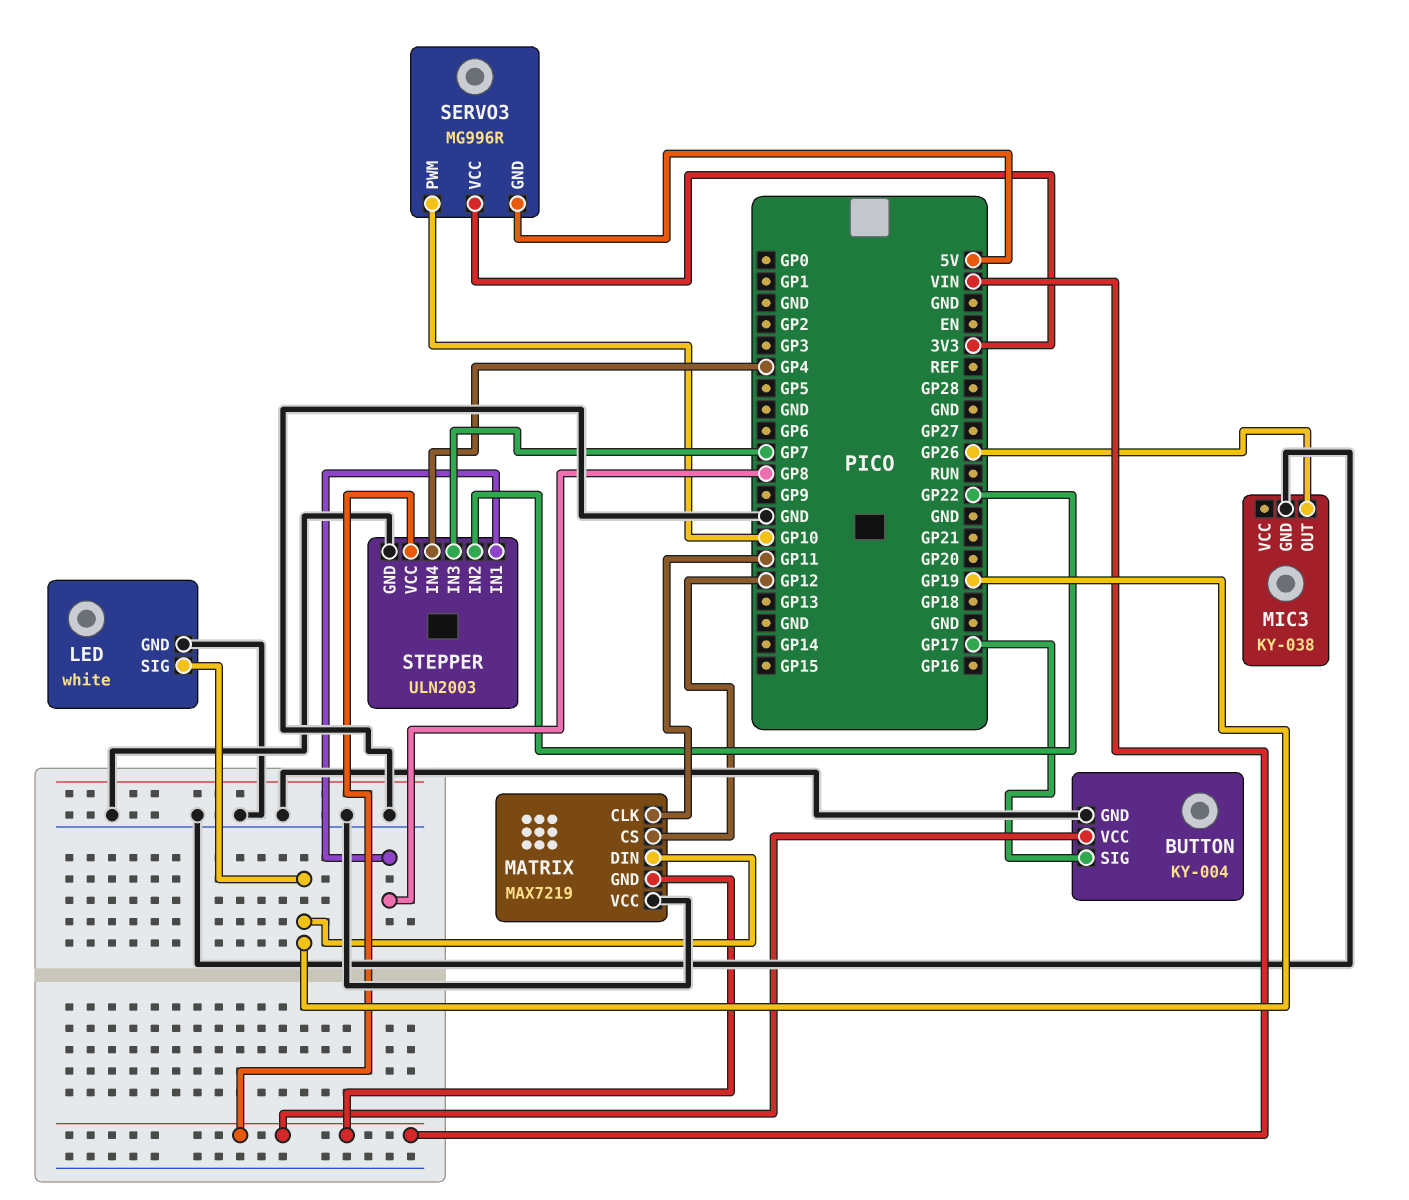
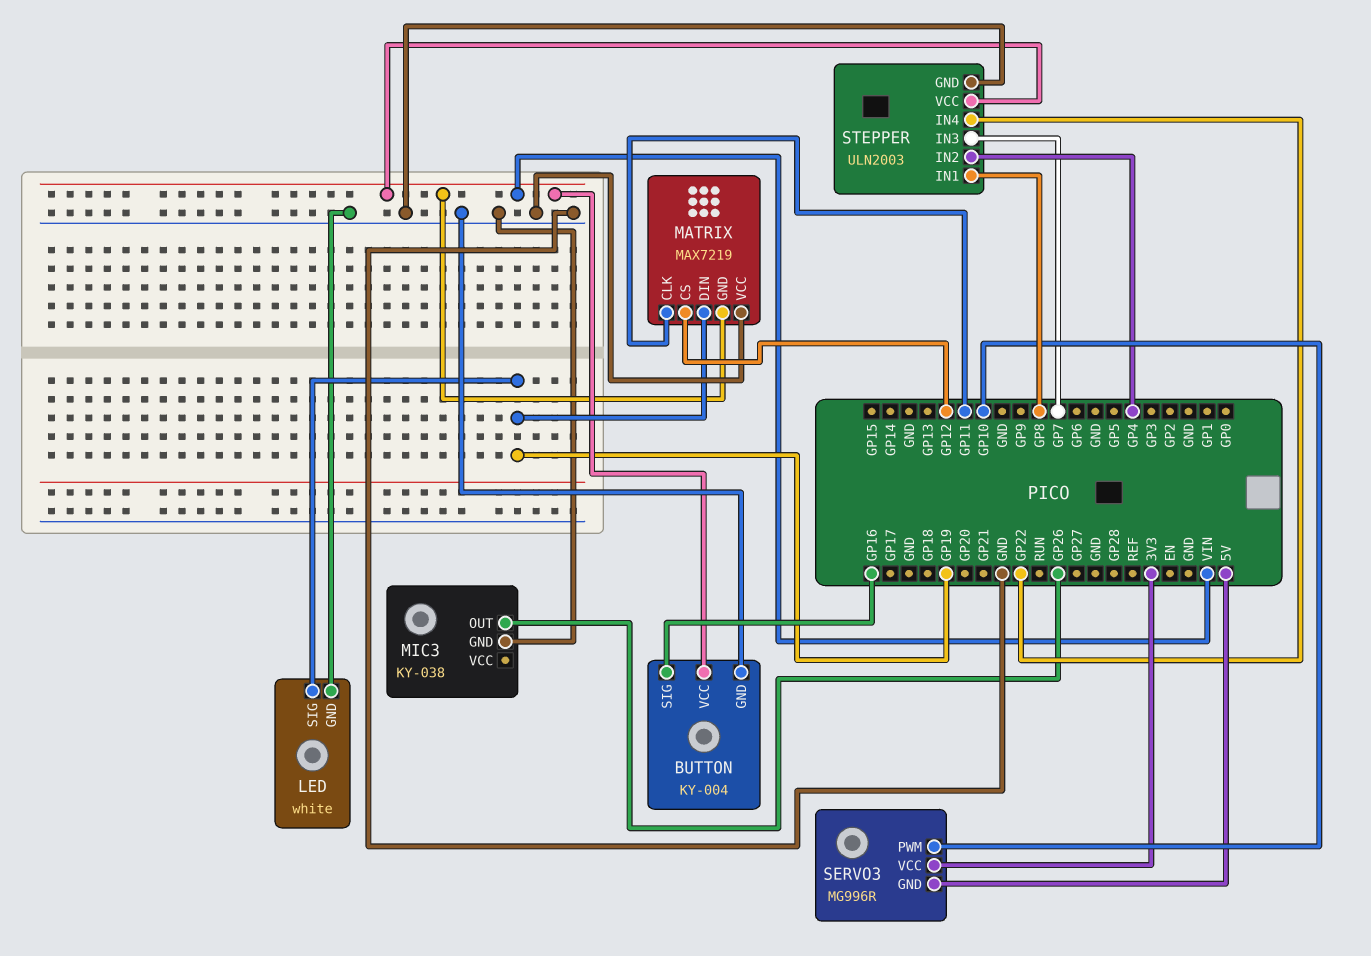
BUTTON pin SIG: GP17 -> GP16
STEPPER pin IN2: GP22 -> GP4
STEPPER pin IN4: GP4 -> GP22

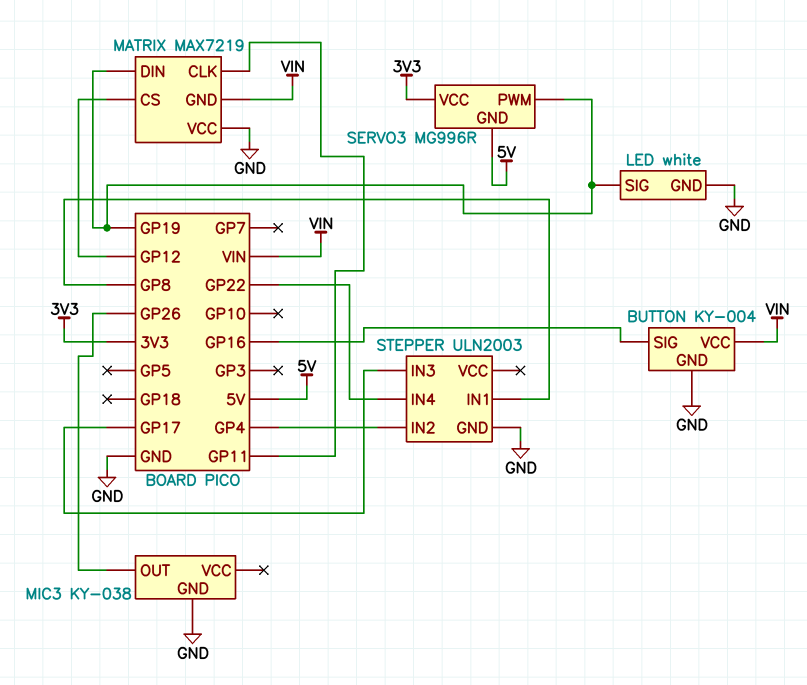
SERVO3 pin PWM: GP10 -> GP19
STEPPER pin IN3: GP7 -> GP17
STEPPER pin VCC: VIN -> none

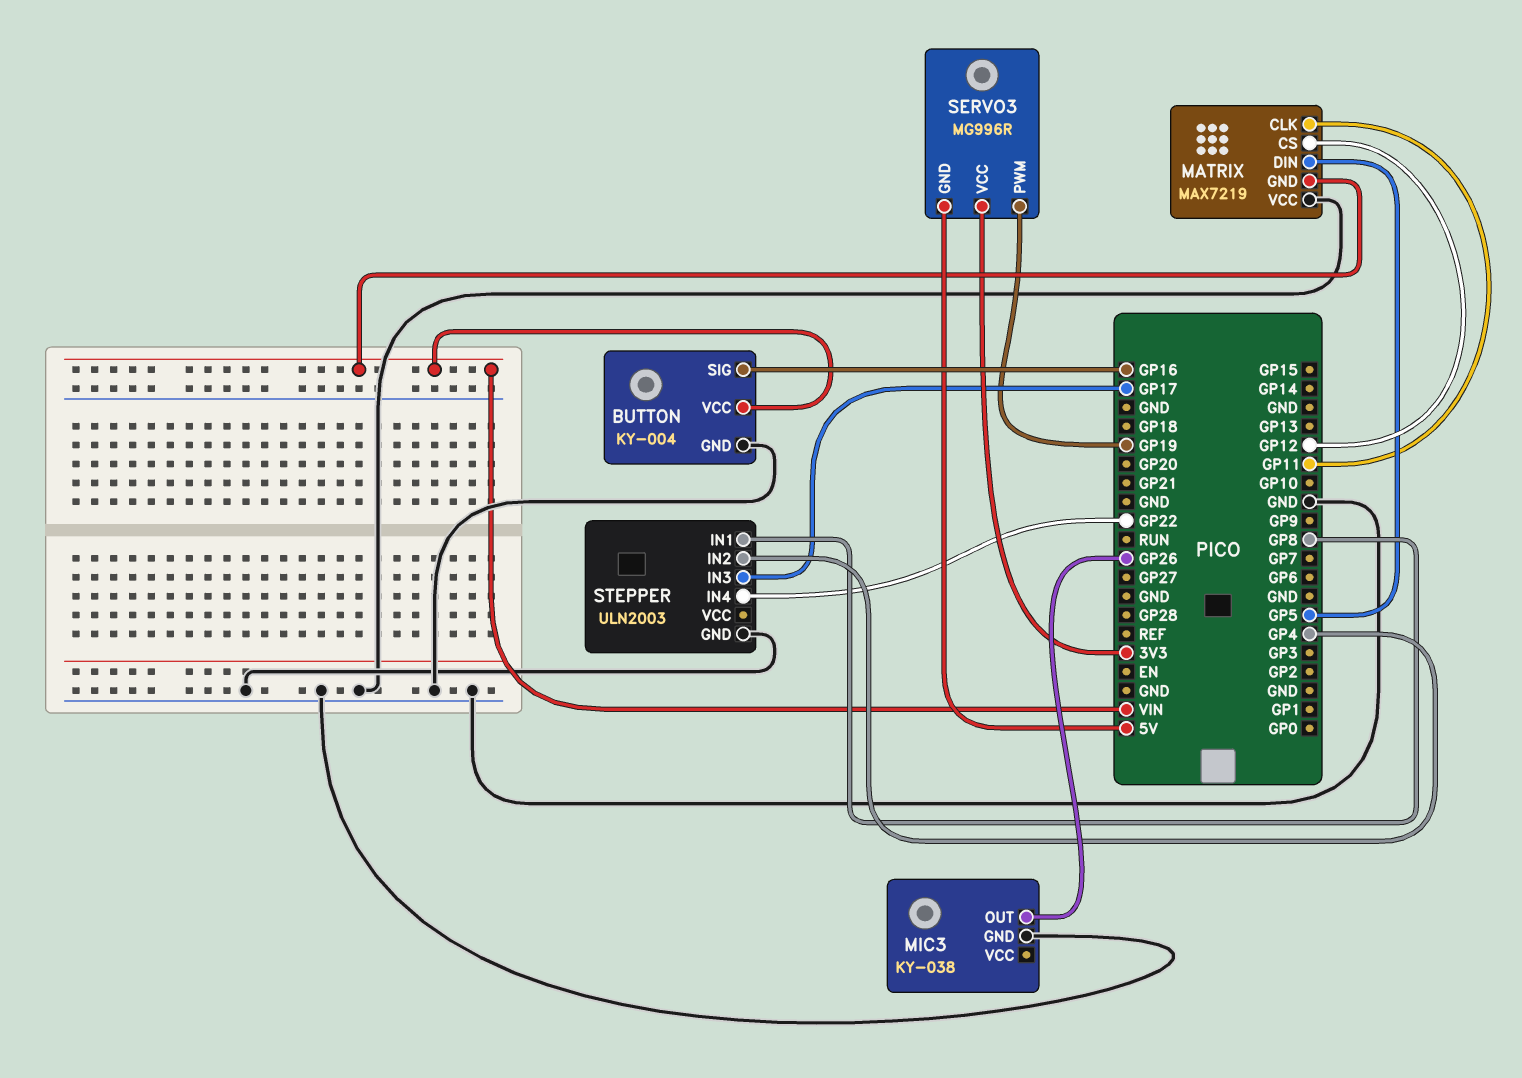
LED: white -> none
LED pin GND: GND -> none
LED pin SIG: GP19 -> none
MATRIX pin DIN: GP19 -> GP5

